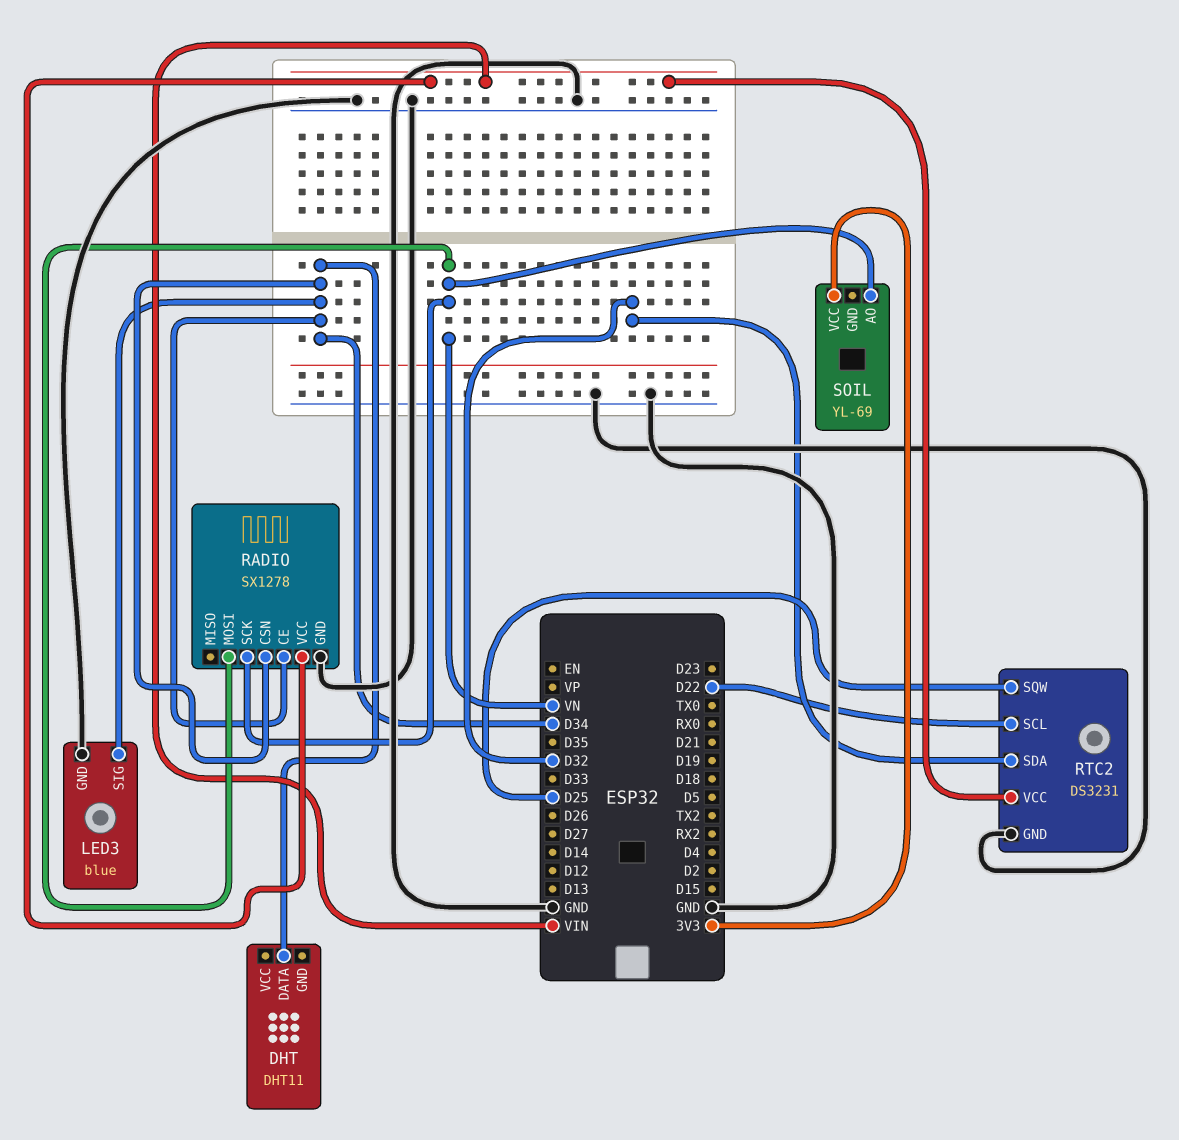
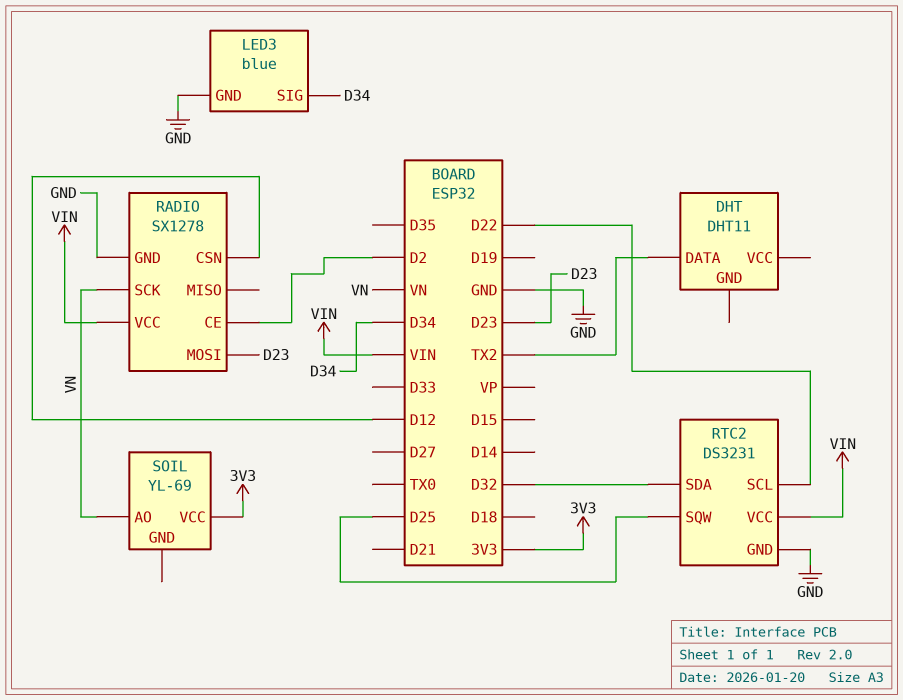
DHT pin DATA: D34 -> TX2
RADIO pin CE: D34 -> D2
RADIO pin CSN: D34 -> D12
RADIO pin MOSI: VN -> D23

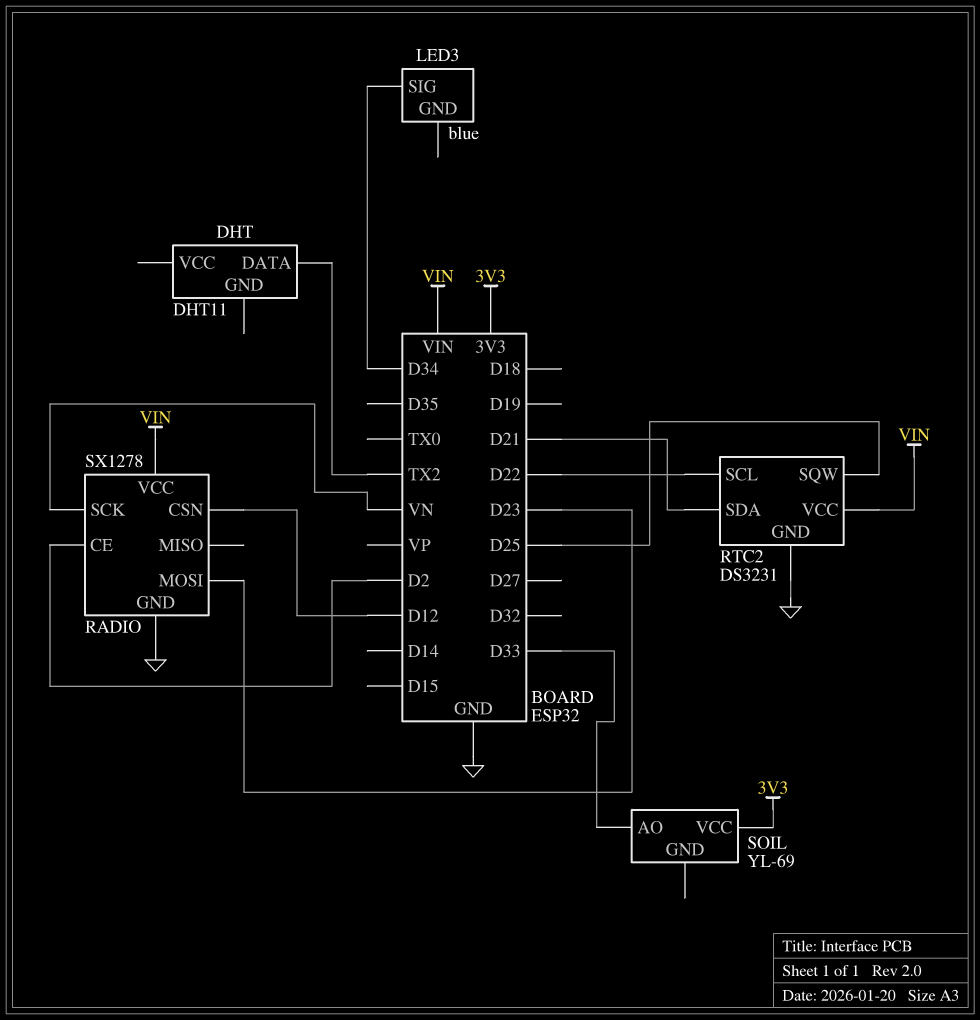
LED3 pin GND: GND -> none
RTC2 pin SDA: D32 -> D21
SOIL pin AO: VN -> D33

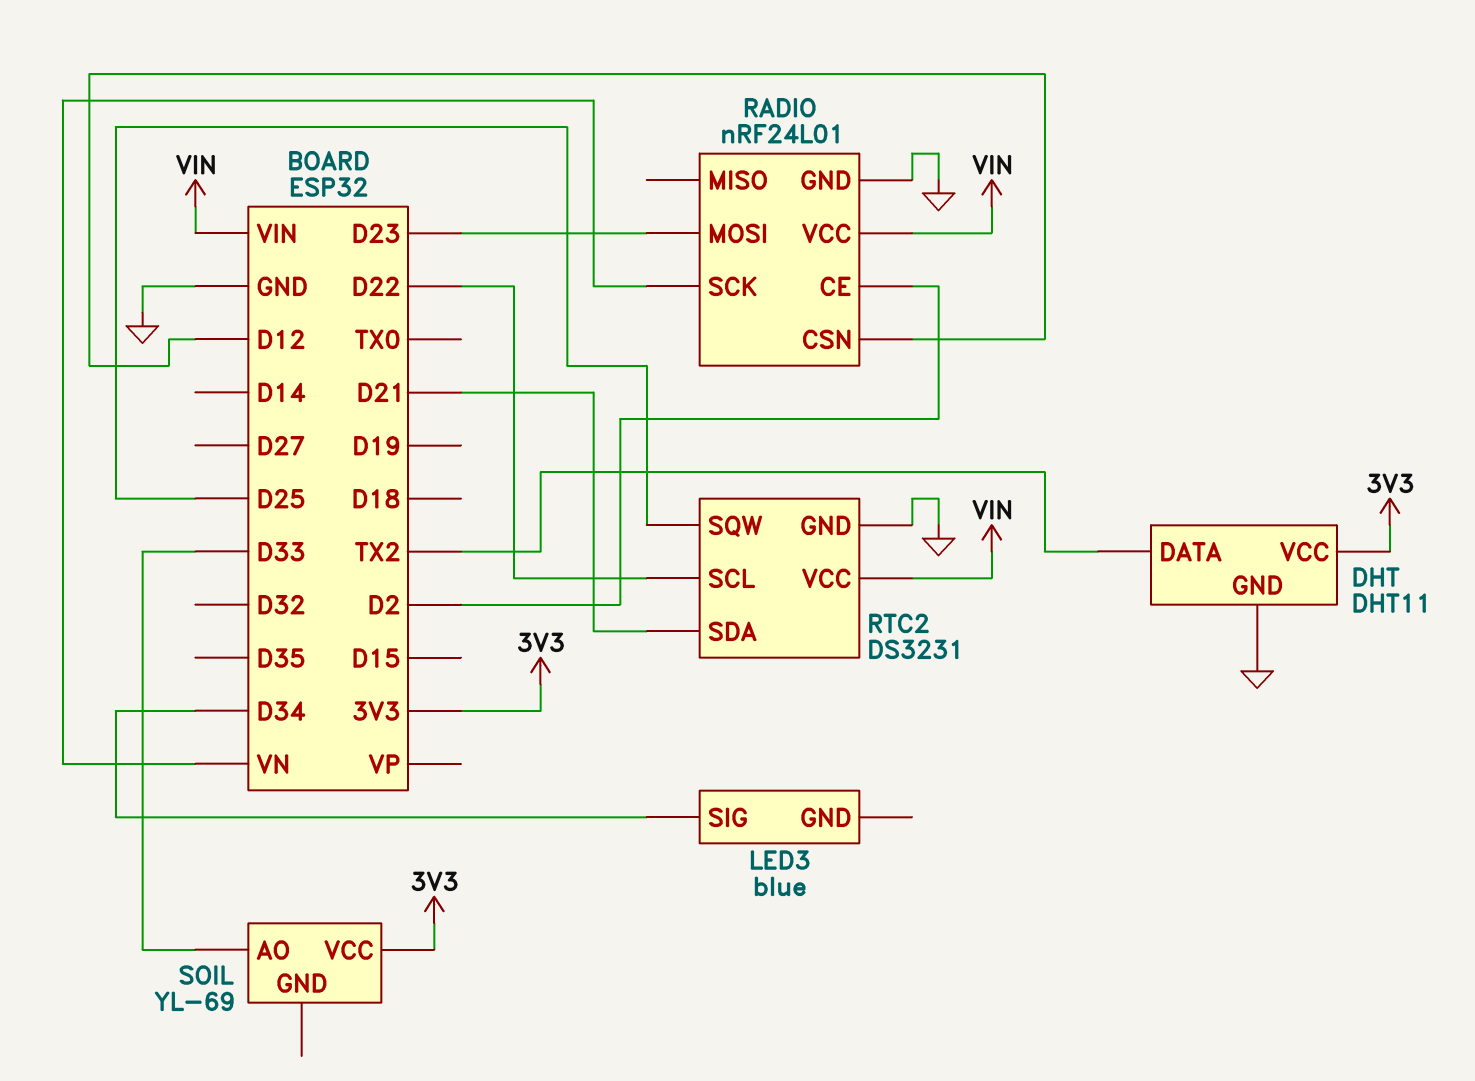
DHT pin GND: none -> GND
DHT pin VCC: none -> 3V3
RADIO: SX1278 -> nRF24L01

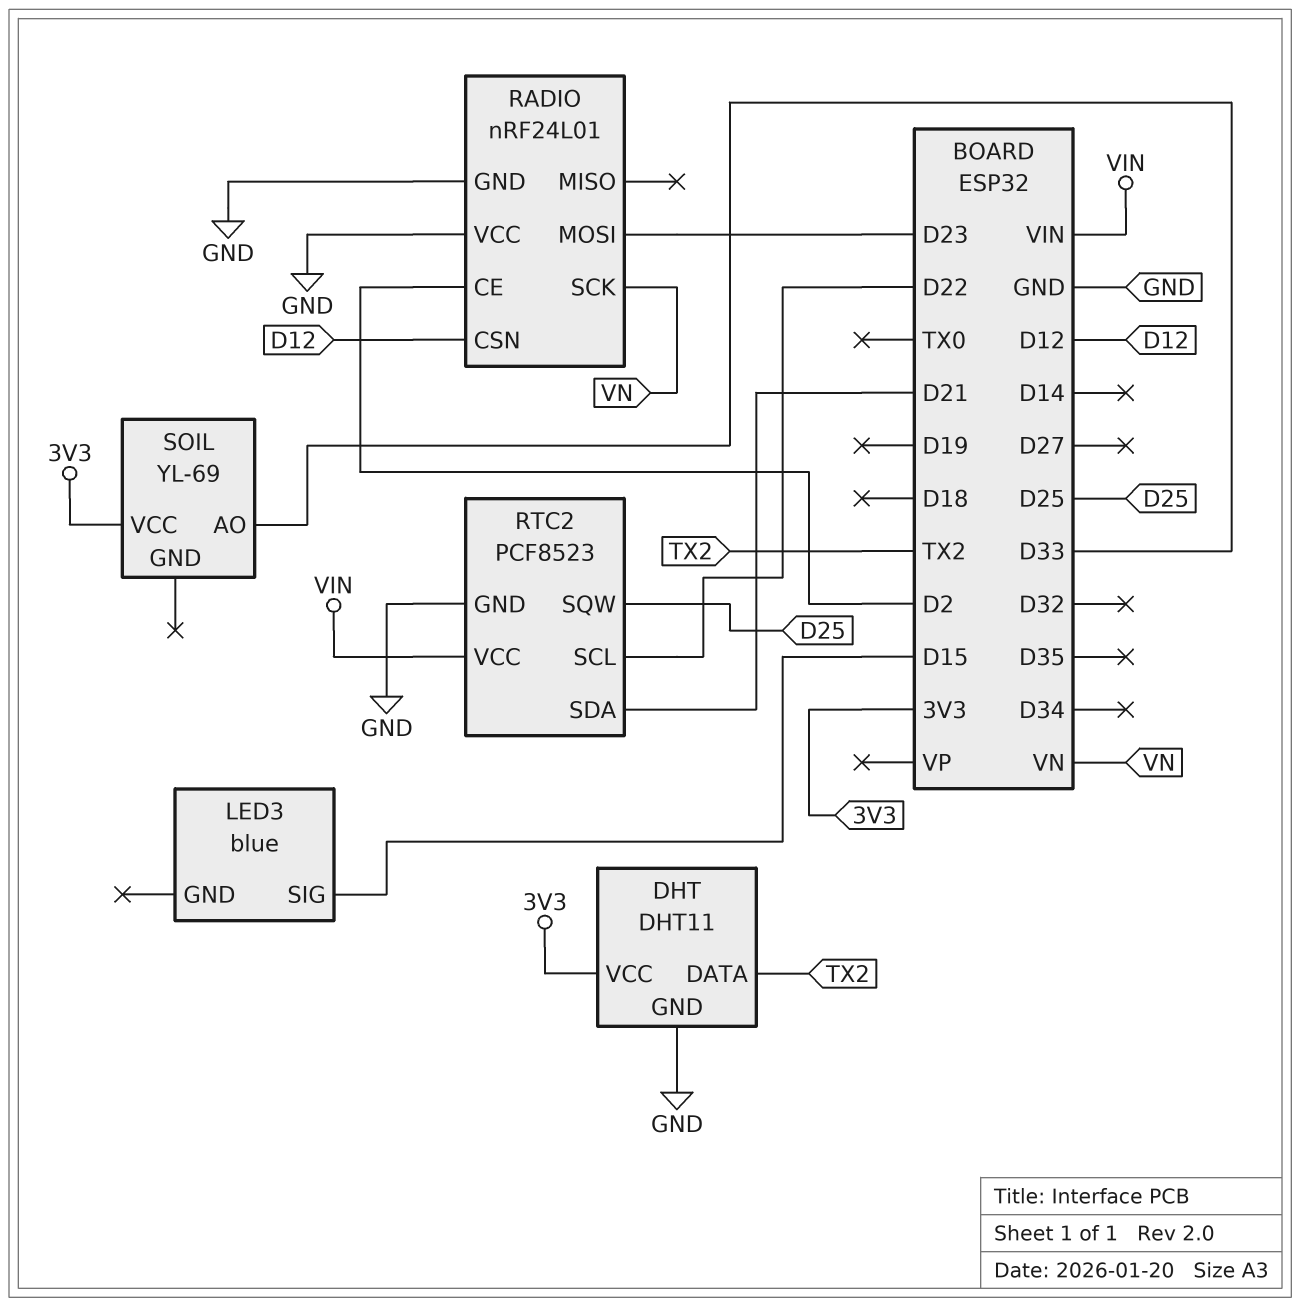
LED3 pin SIG: D34 -> D15
RADIO pin VCC: VIN -> GND
RTC2: DS3231 -> PCF8523

